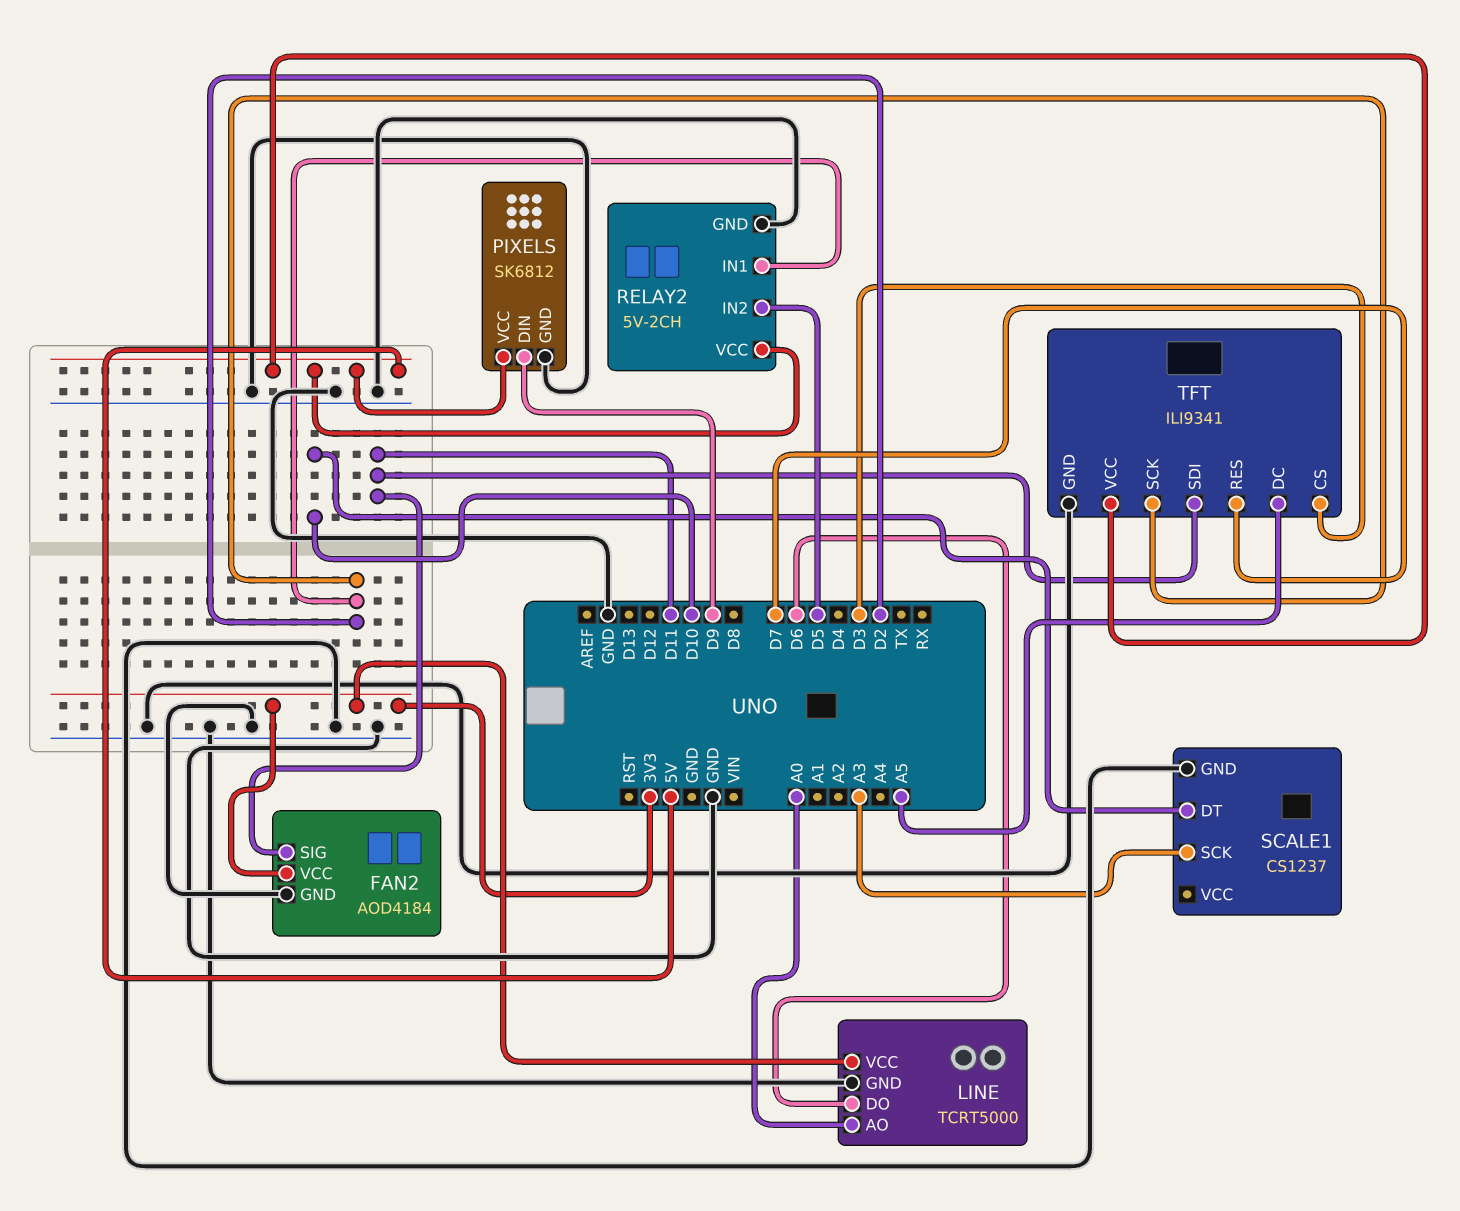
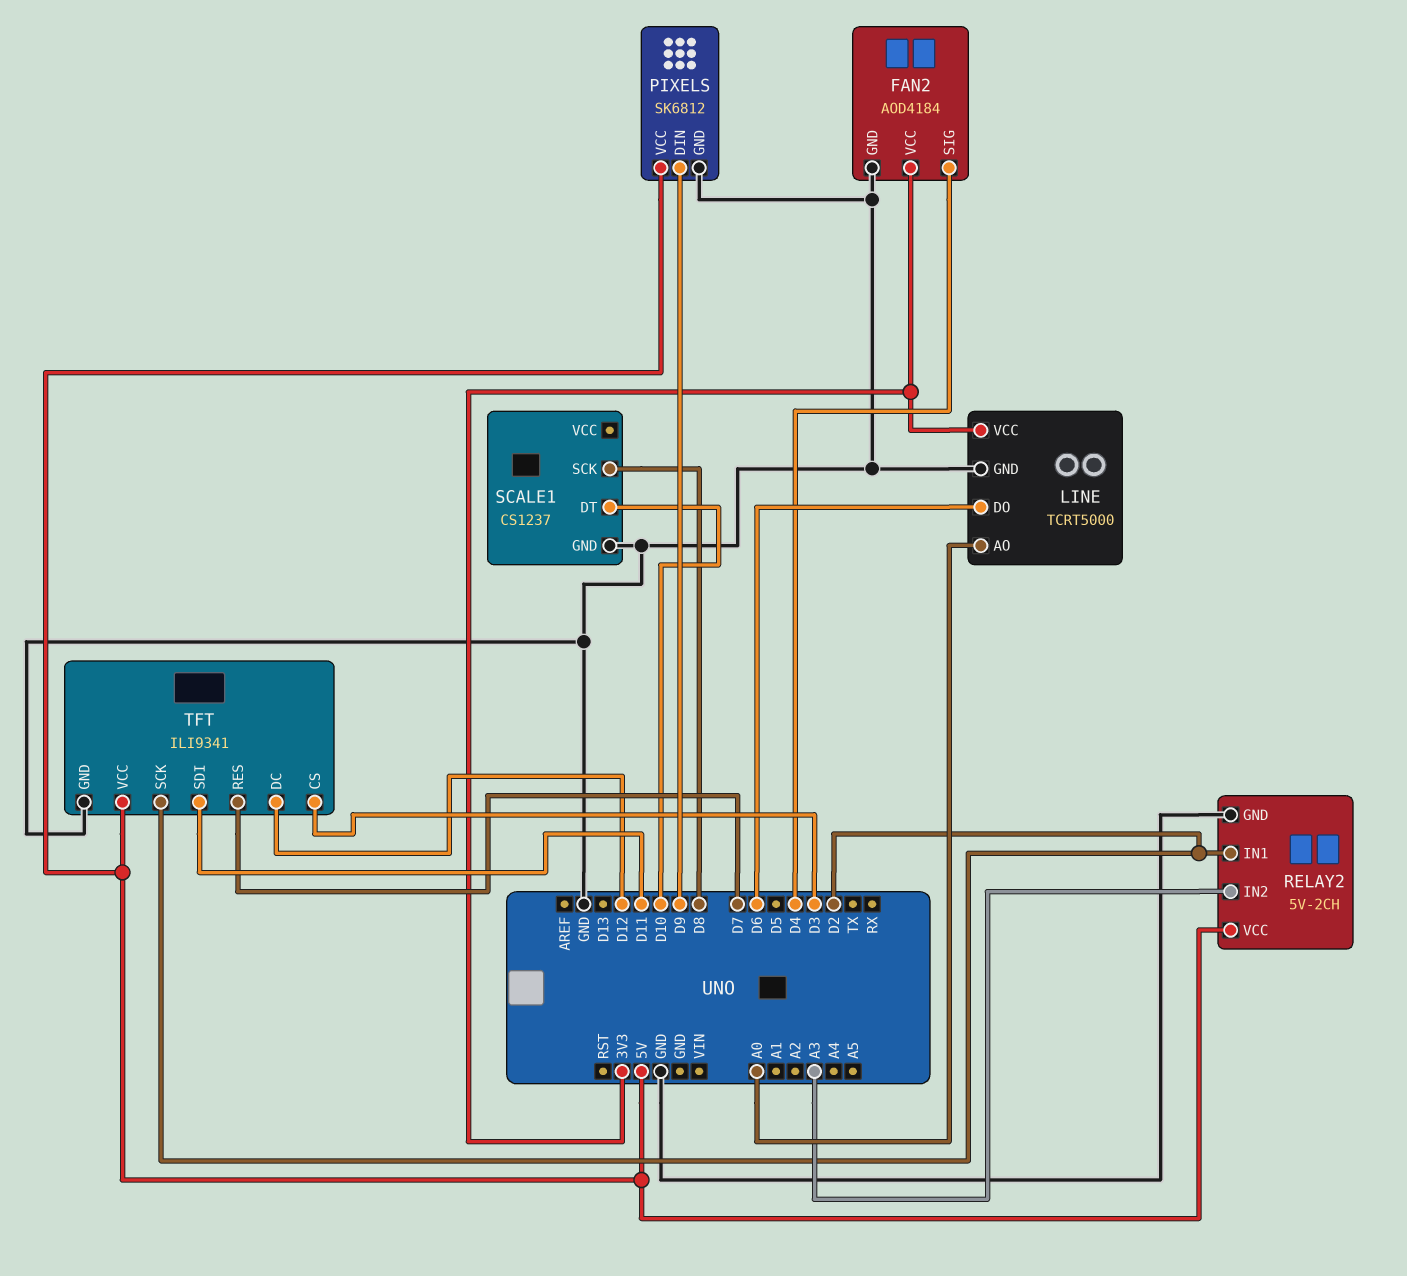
FAN2 pin SIG: D11 -> D4
RELAY2 pin IN2: D5 -> A3
SCALE1 pin SCK: A3 -> D8
TFT pin DC: A5 -> D12

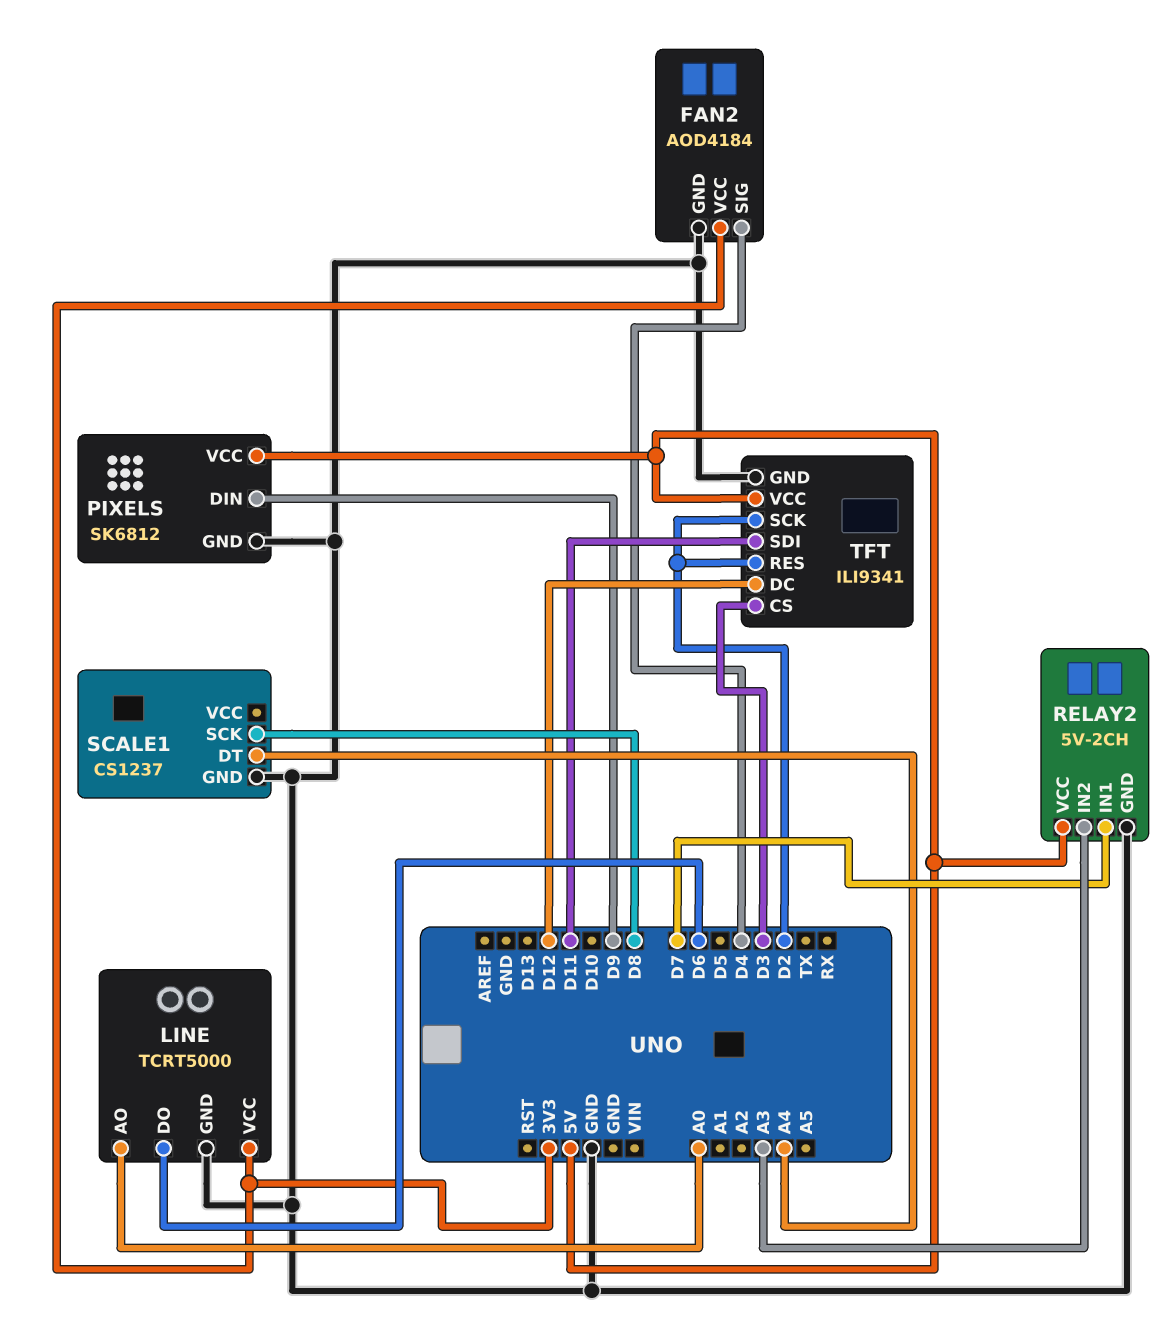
RELAY2 pin IN1: D2 -> D7
SCALE1 pin DT: D10 -> A4
TFT pin RES: D7 -> D2

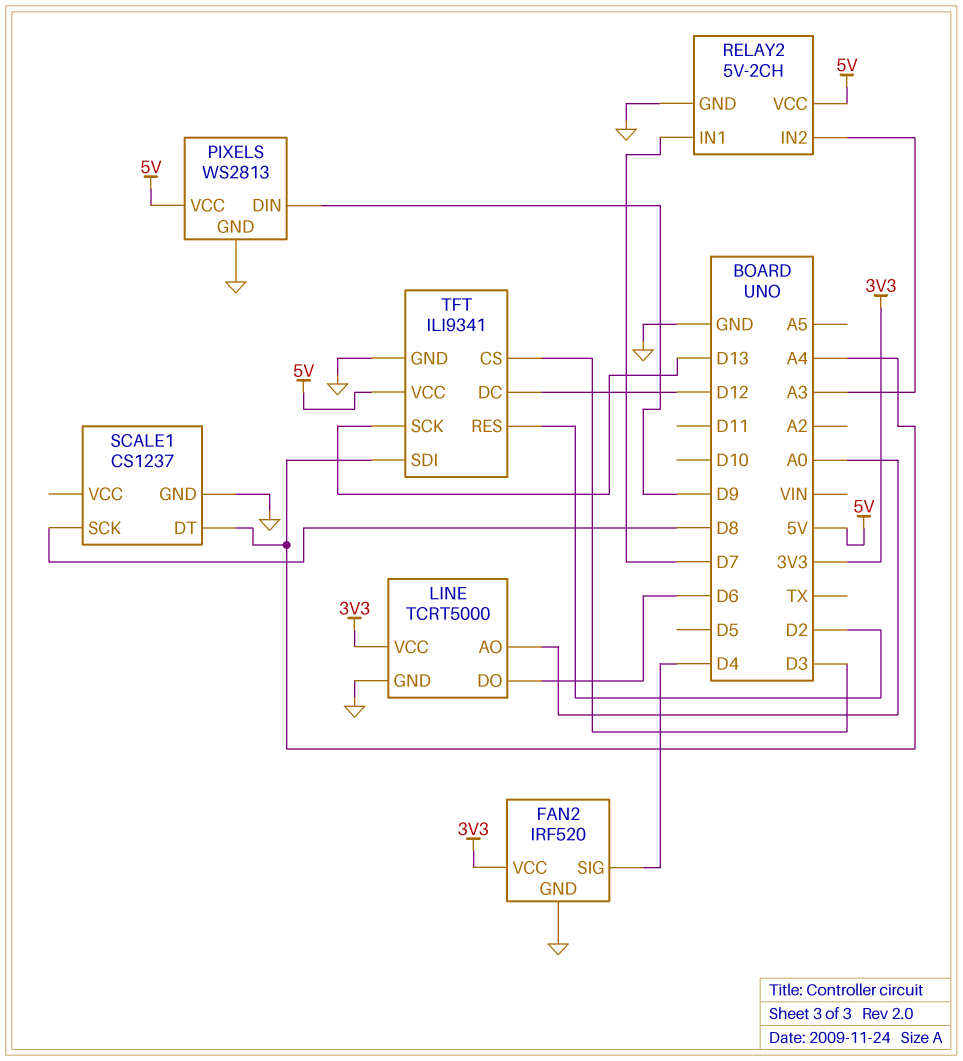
FAN2: AOD4184 -> IRF520
PIXELS: SK6812 -> WS2813
TFT pin SCK: D2 -> D13
TFT pin SDI: D11 -> A4

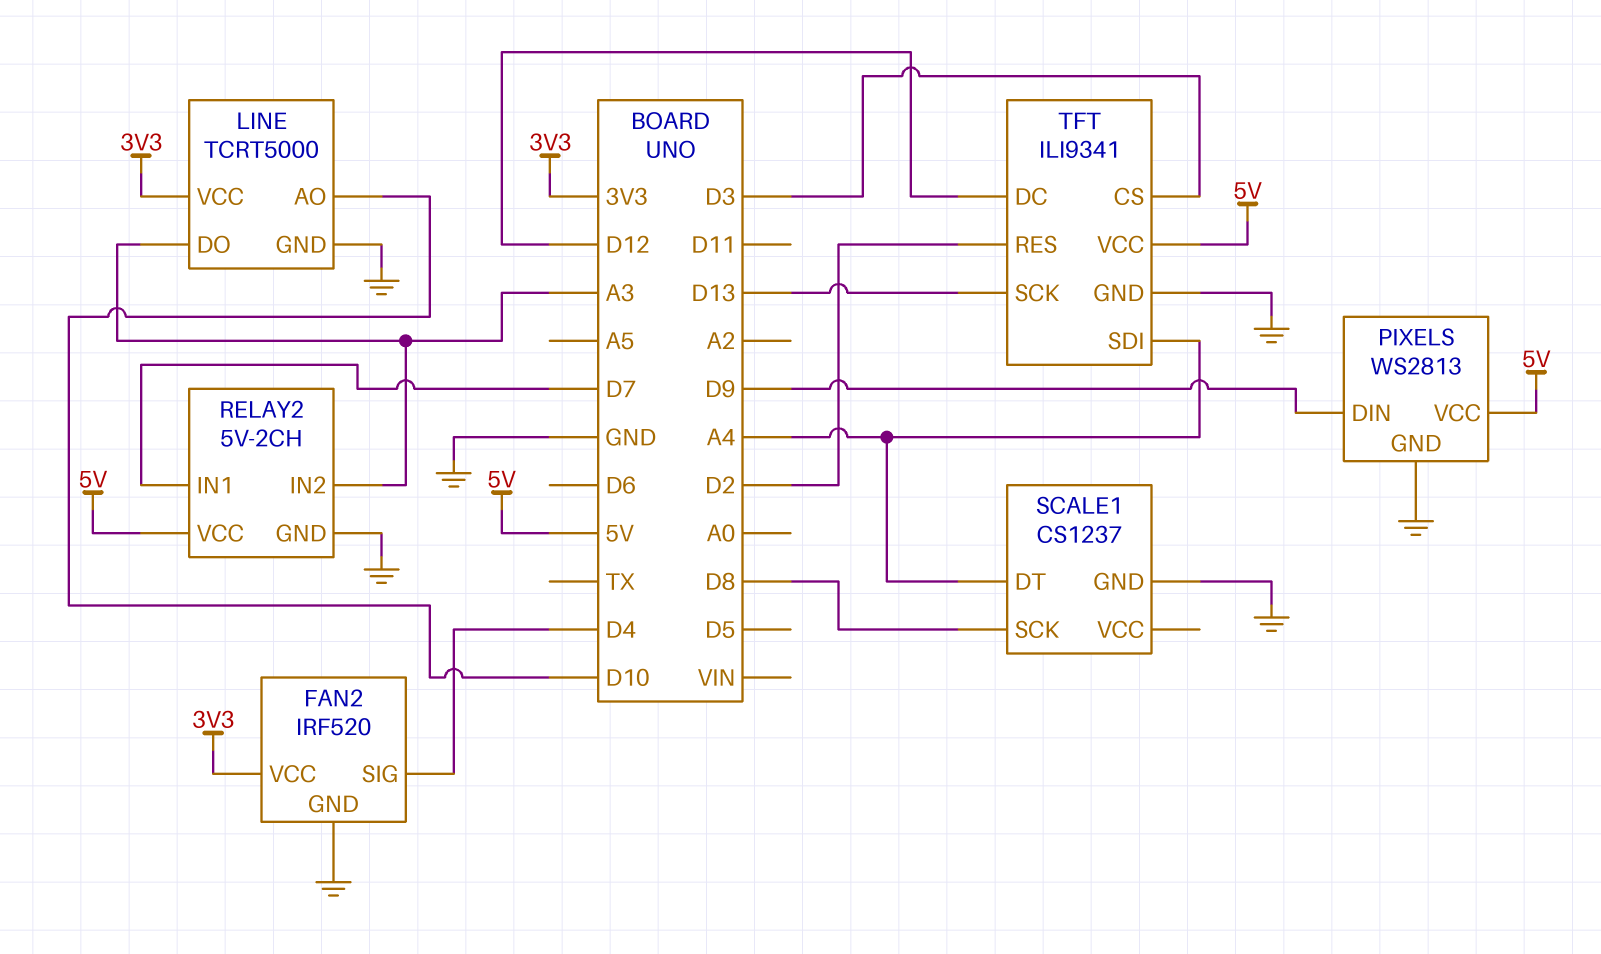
LINE pin AO: A0 -> D10
LINE pin DO: D6 -> A3

